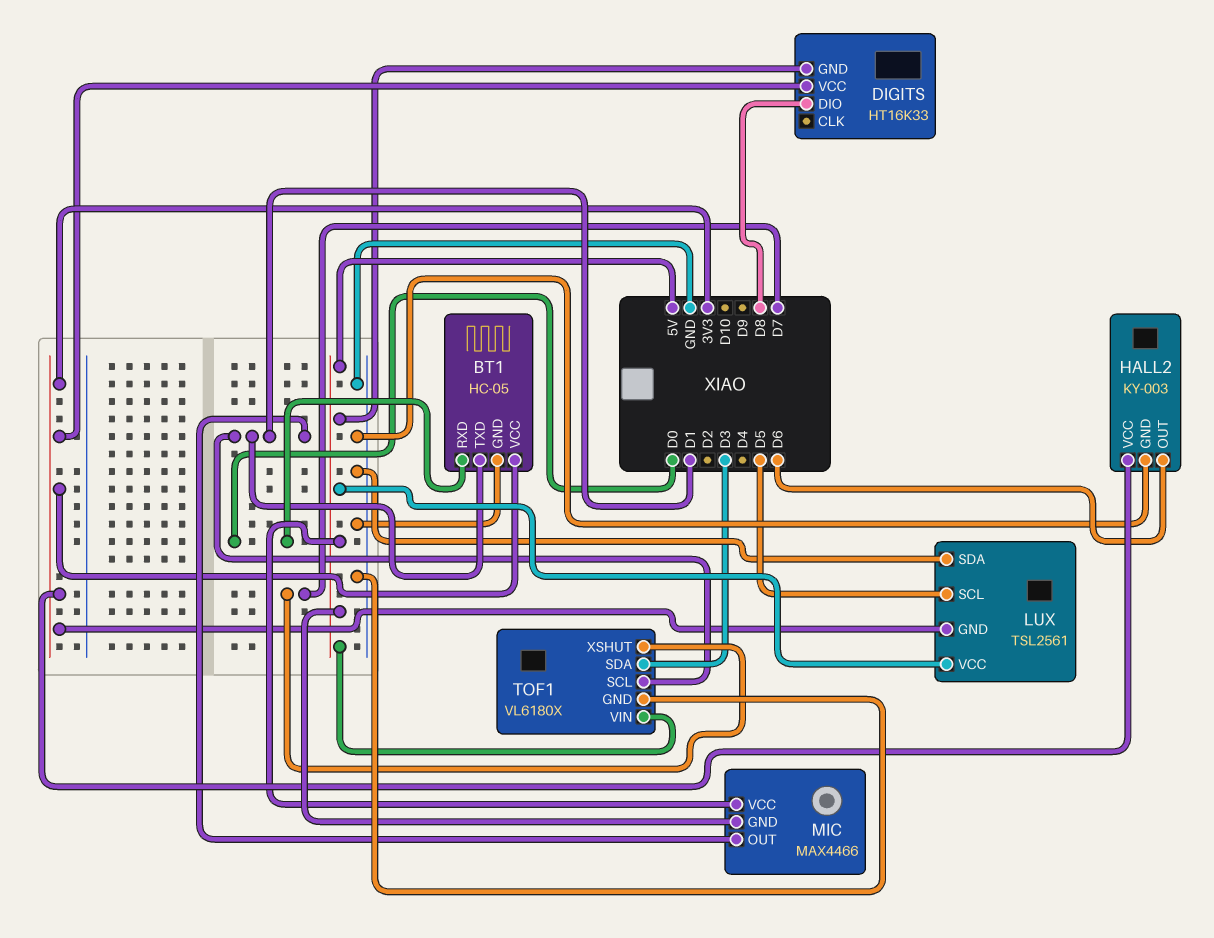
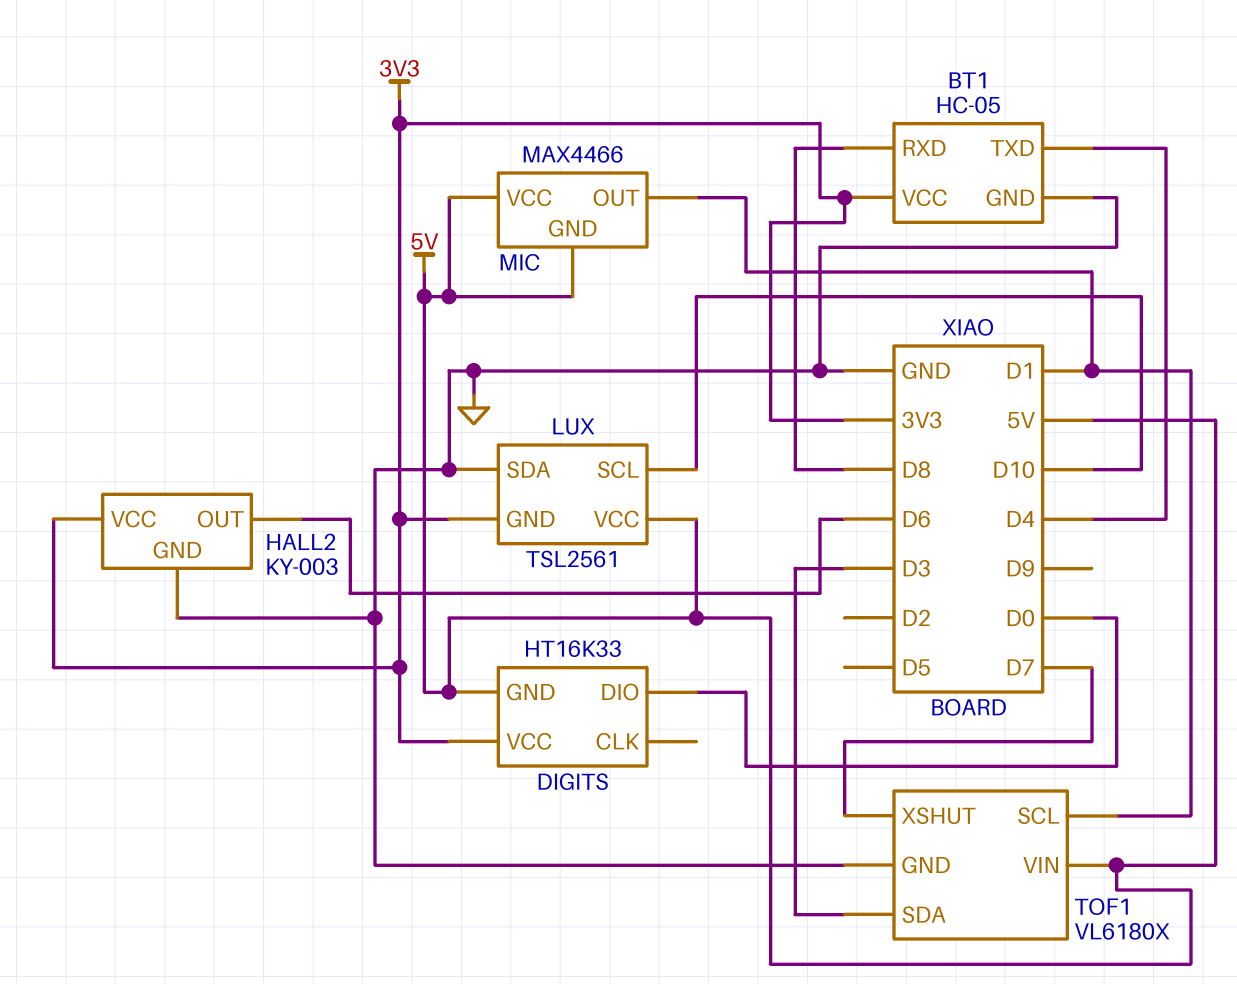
BT1 pin RXD: D0 -> D8
BT1 pin TXD: D1 -> D4
DIGITS pin DIO: D8 -> D0
LUX pin SCL: D5 -> D10

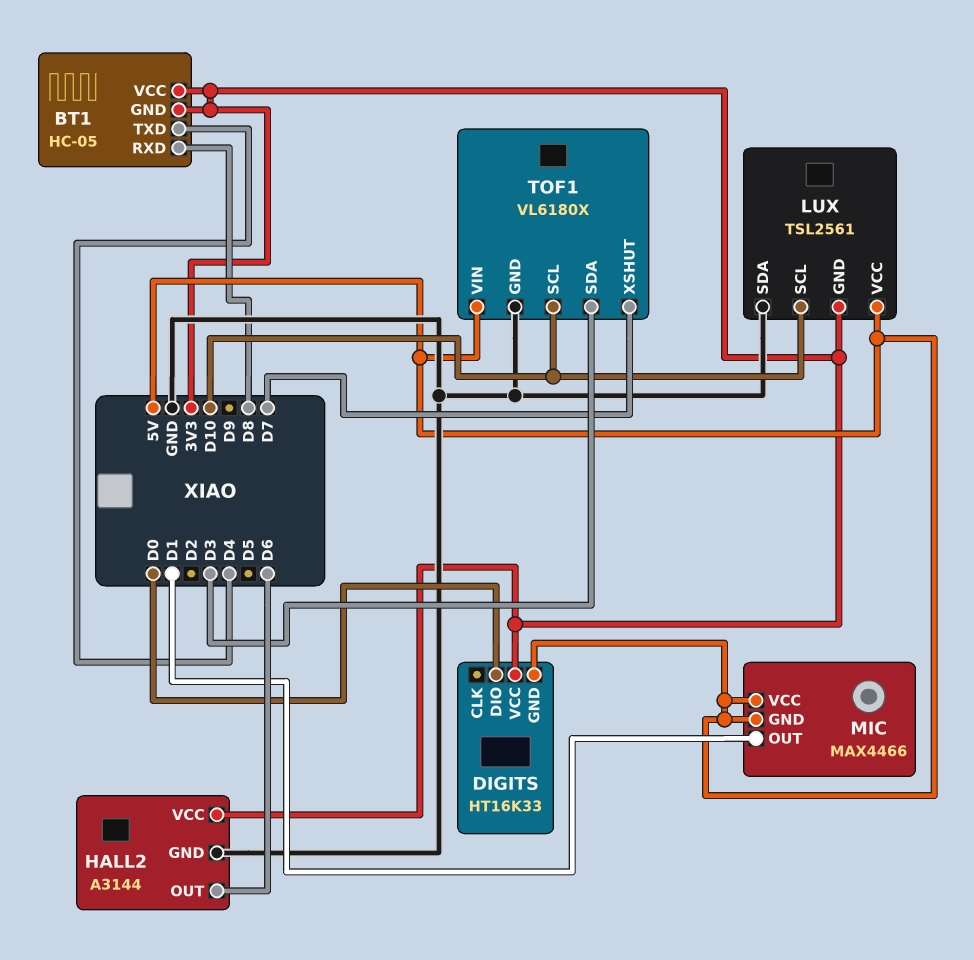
BT1 pin GND: GND -> 3V3
HALL2: KY-003 -> A3144
TOF1 pin SCL: D1 -> D10

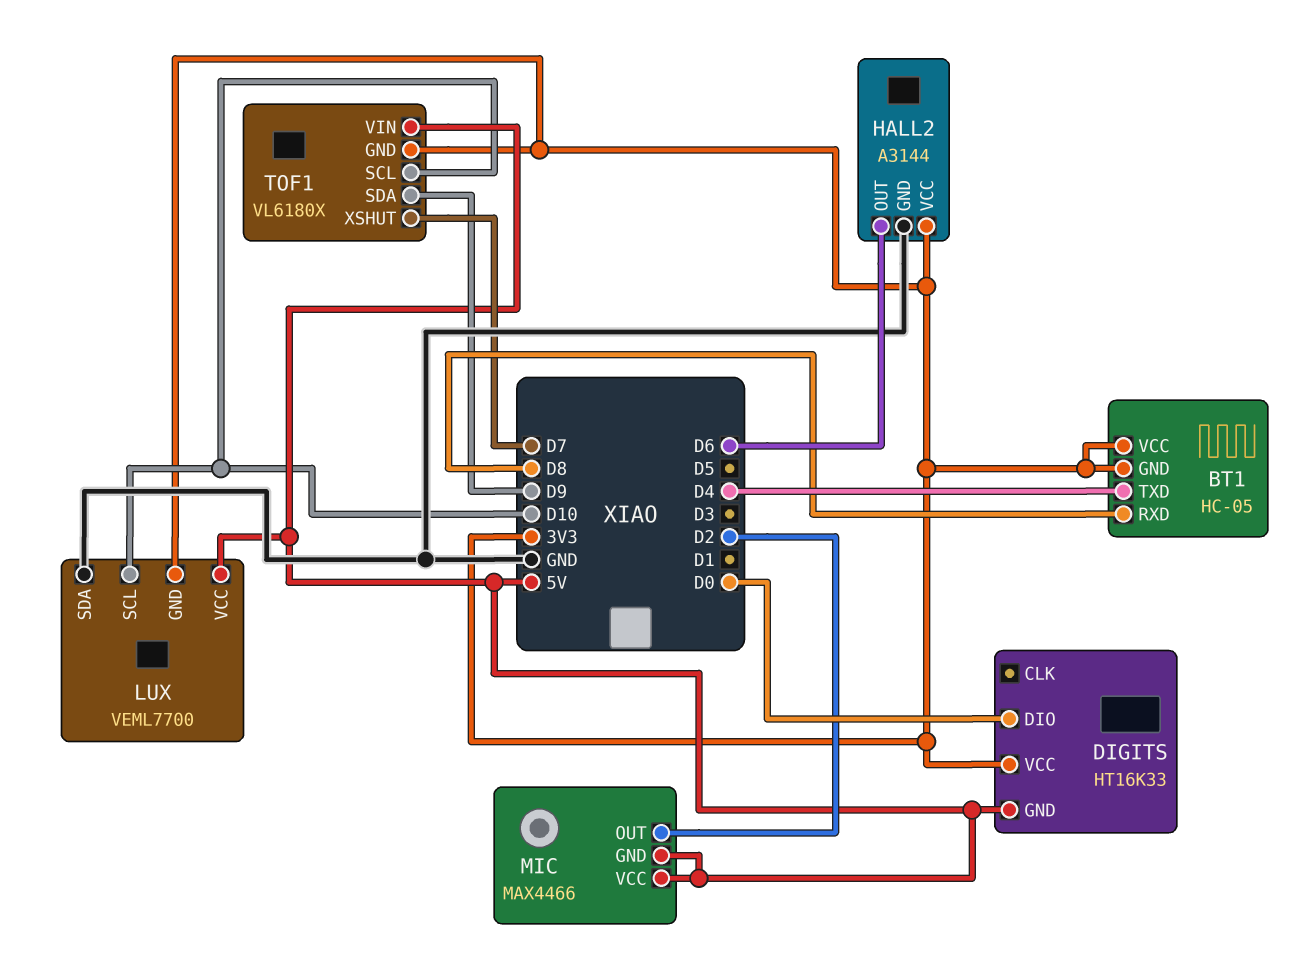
LUX: TSL2561 -> VEML7700
MIC pin OUT: D1 -> D2
TOF1 pin GND: GND -> 3V3
TOF1 pin SDA: D3 -> D9

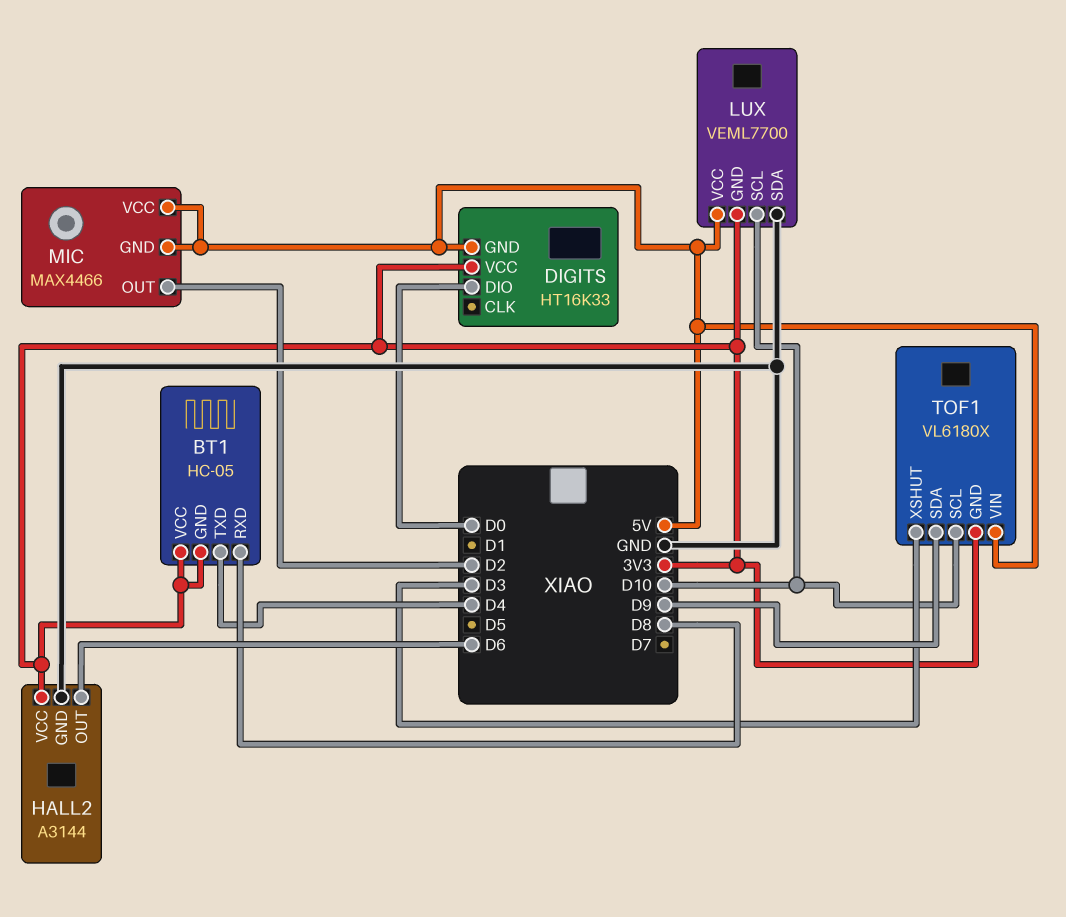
TOF1 pin XSHUT: D7 -> D3

